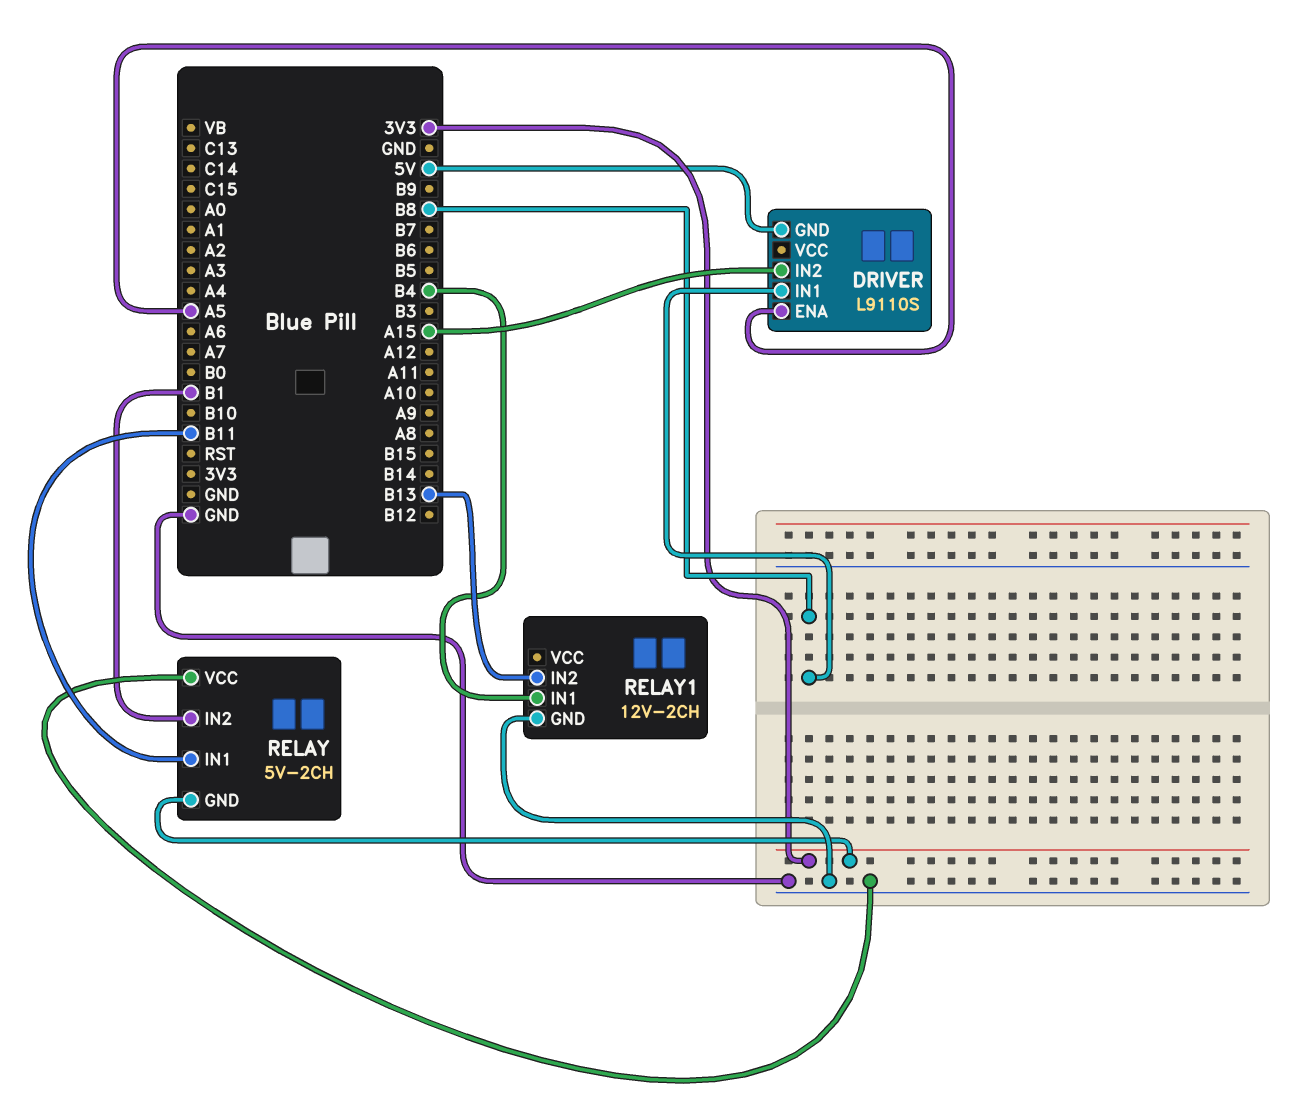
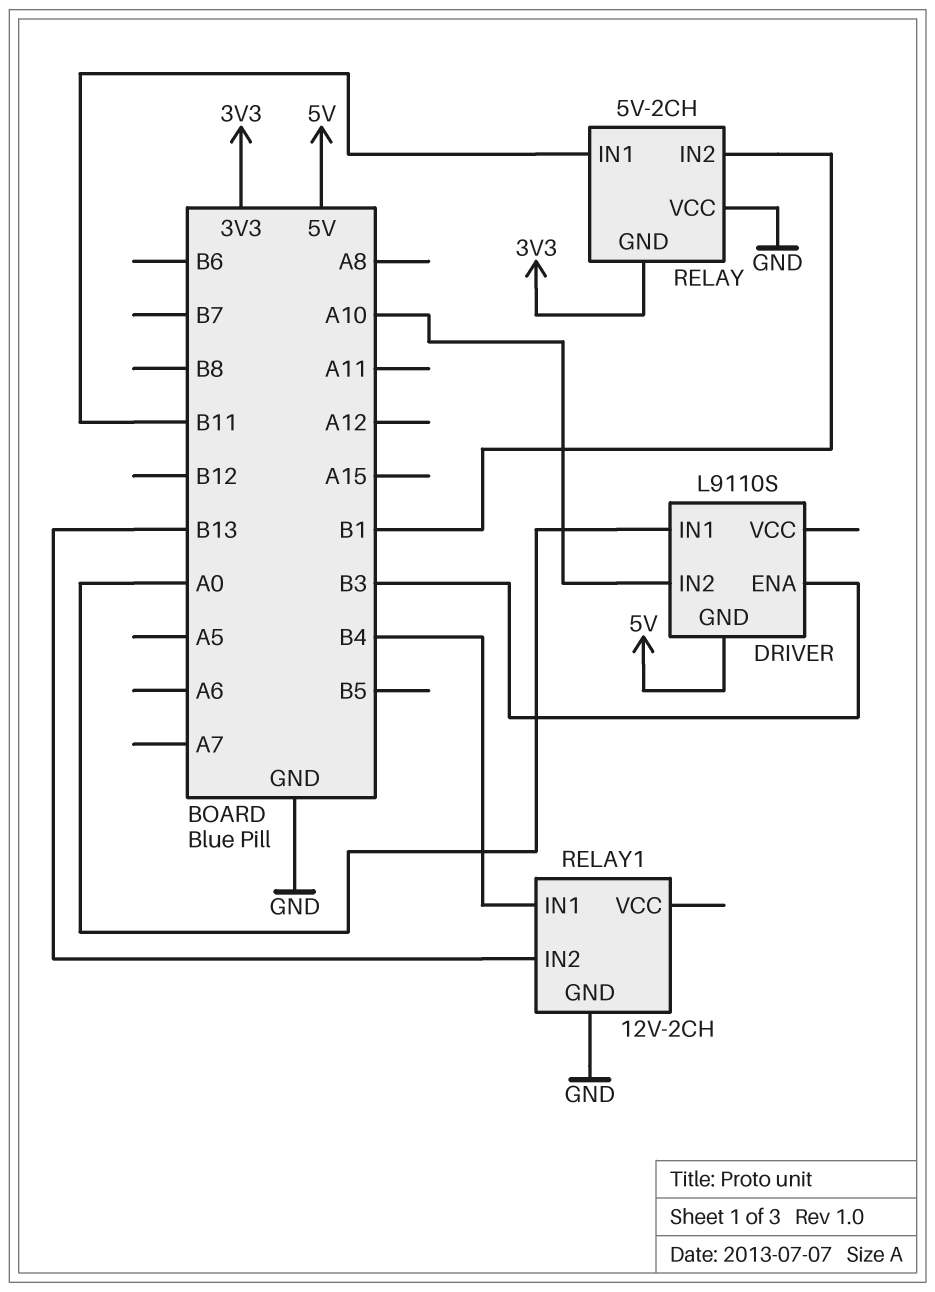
DRIVER pin ENA: A5 -> B3
DRIVER pin IN1: B8 -> A0
DRIVER pin IN2: A15 -> A10

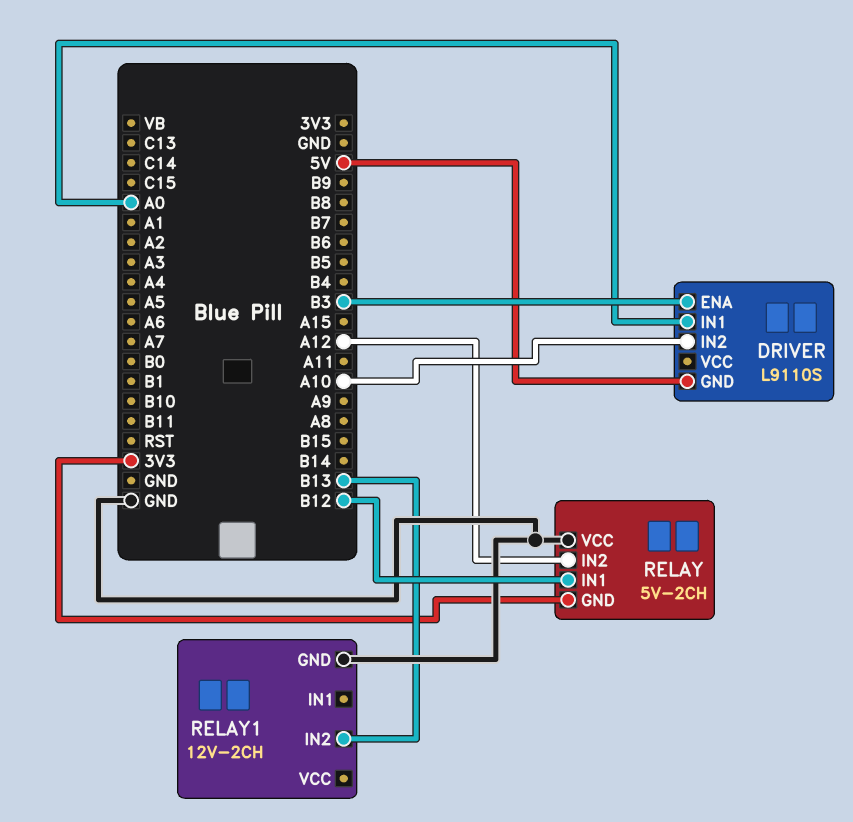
RELAY pin IN1: B11 -> B12
RELAY pin IN2: B1 -> A12
RELAY1 pin IN1: B4 -> none

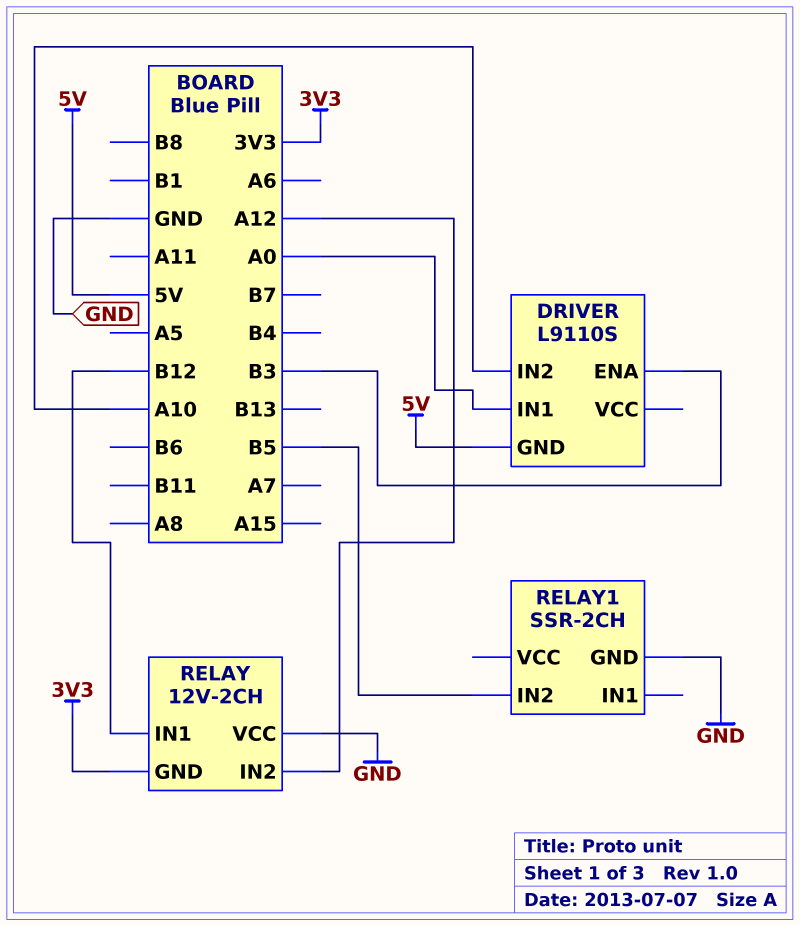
RELAY: 5V-2CH -> 12V-2CH
RELAY1: 12V-2CH -> SSR-2CH
RELAY1 pin IN2: B13 -> B5

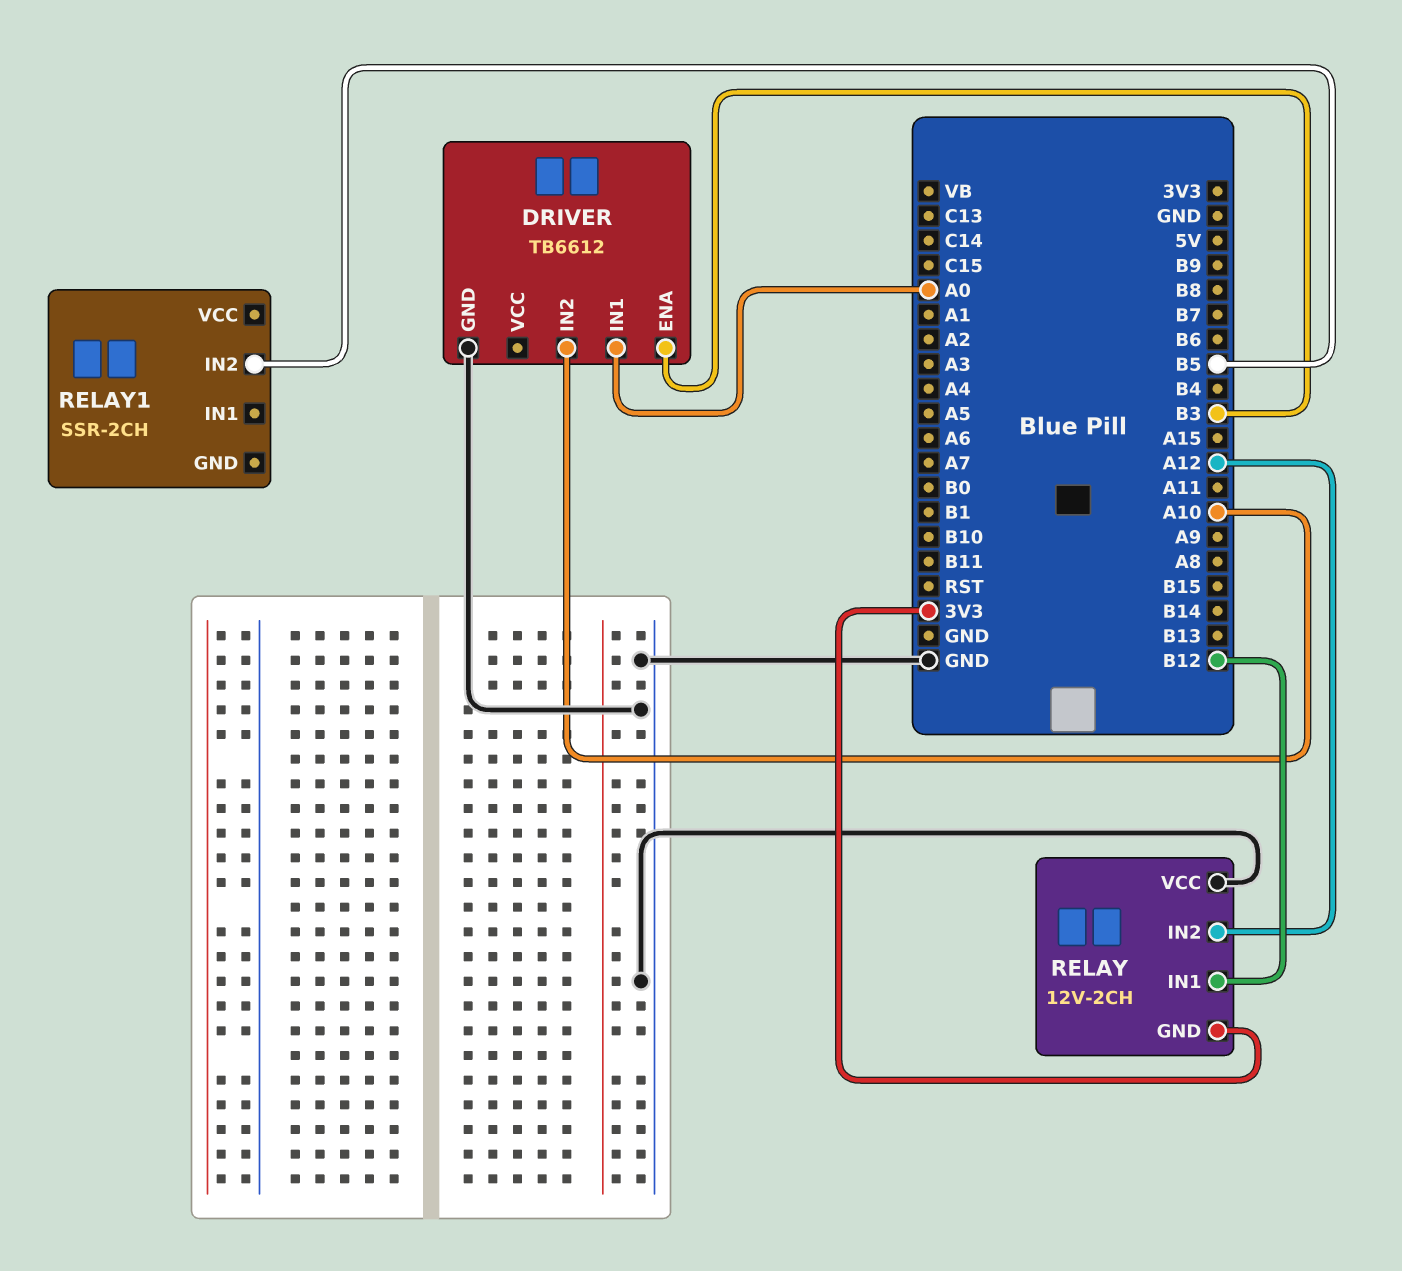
DRIVER: L9110S -> TB6612
DRIVER pin GND: 5V -> GND
RELAY1 pin GND: GND -> none

